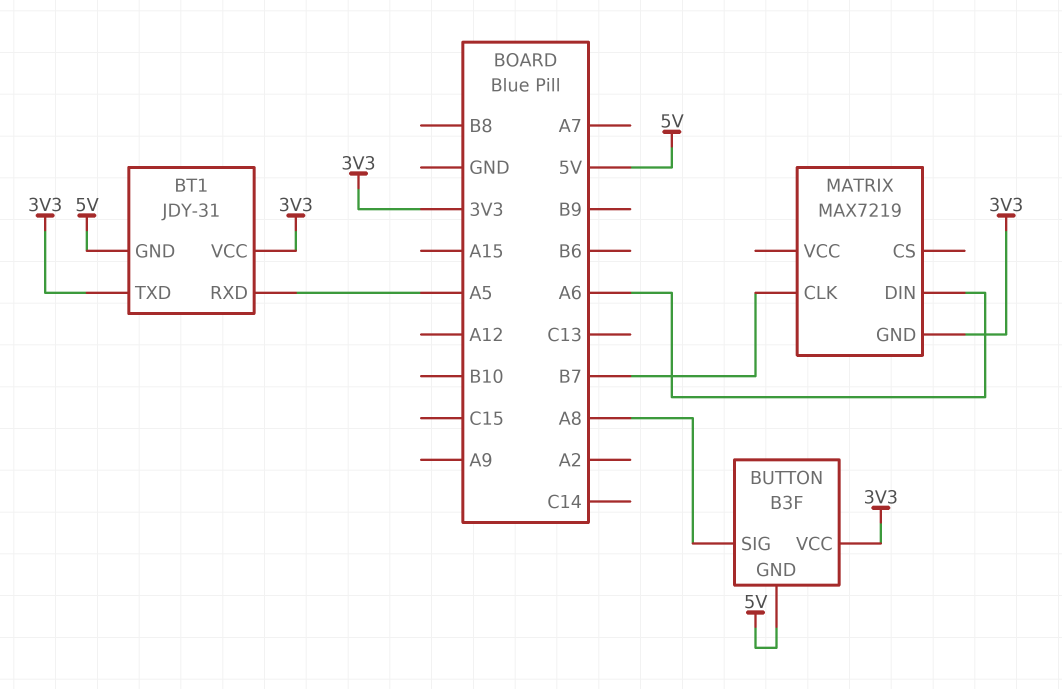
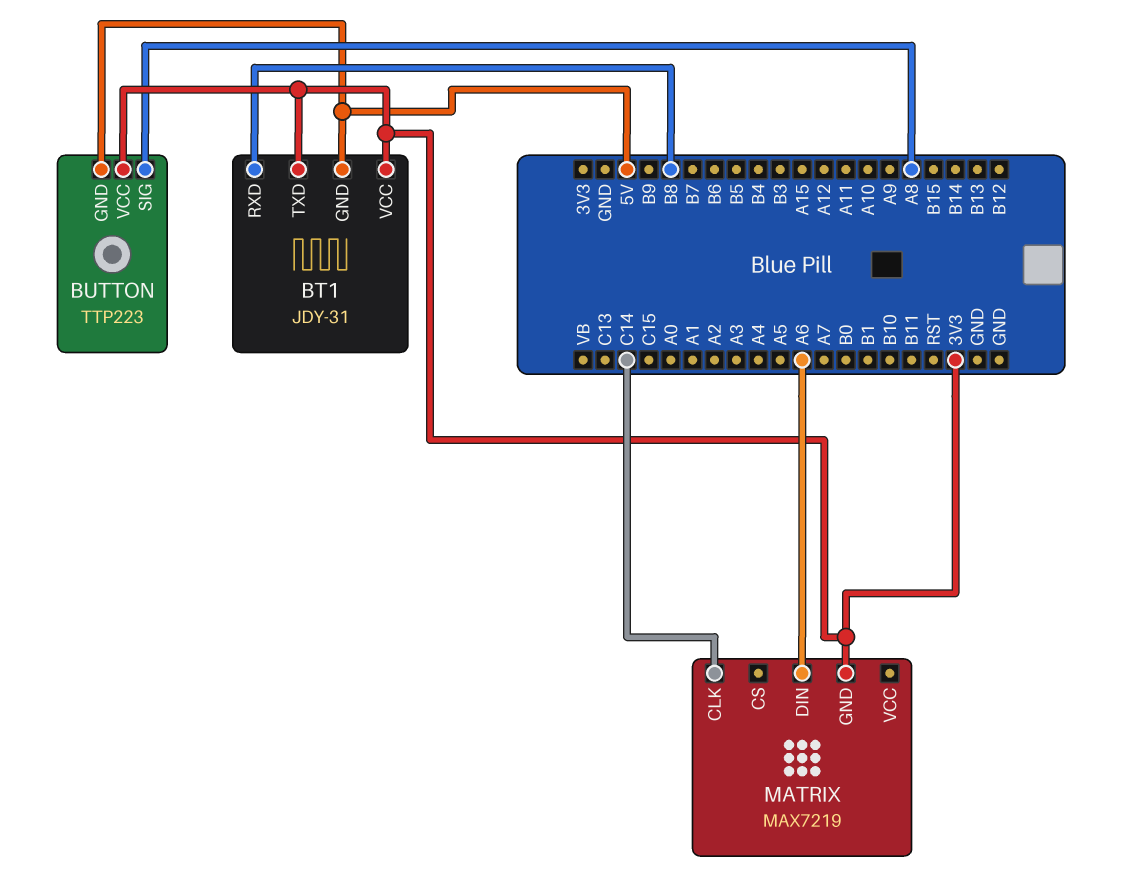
BT1 pin RXD: A5 -> B8
BUTTON: B3F -> TTP223
MATRIX pin CLK: B7 -> C14

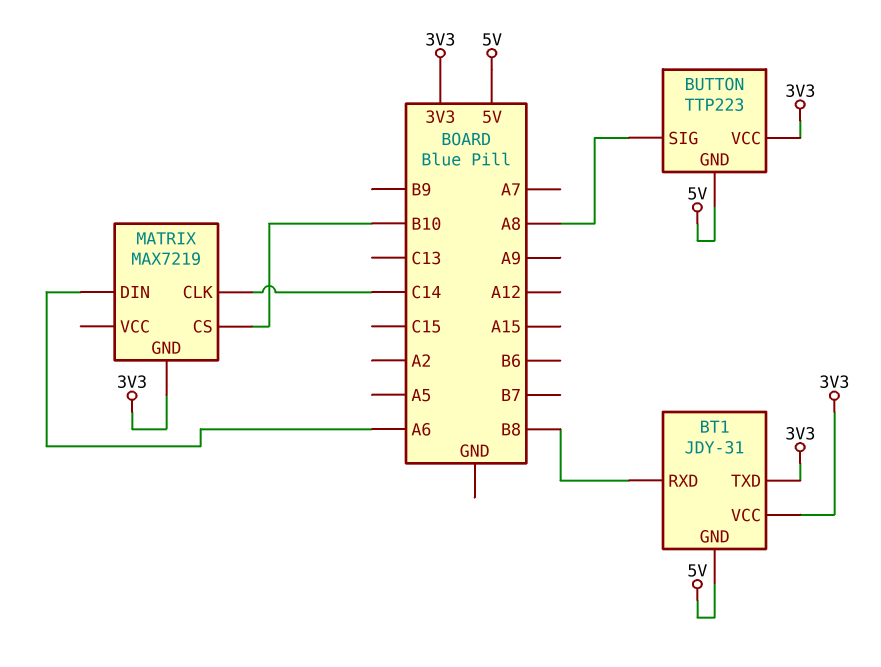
MATRIX pin CS: none -> B10

